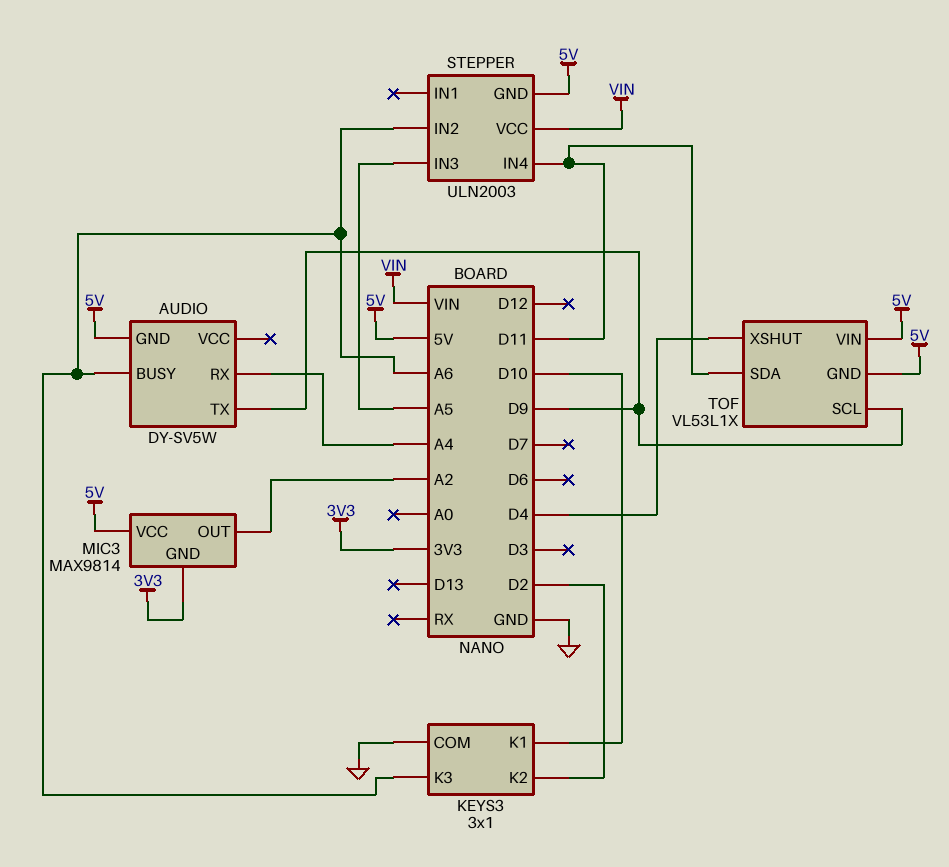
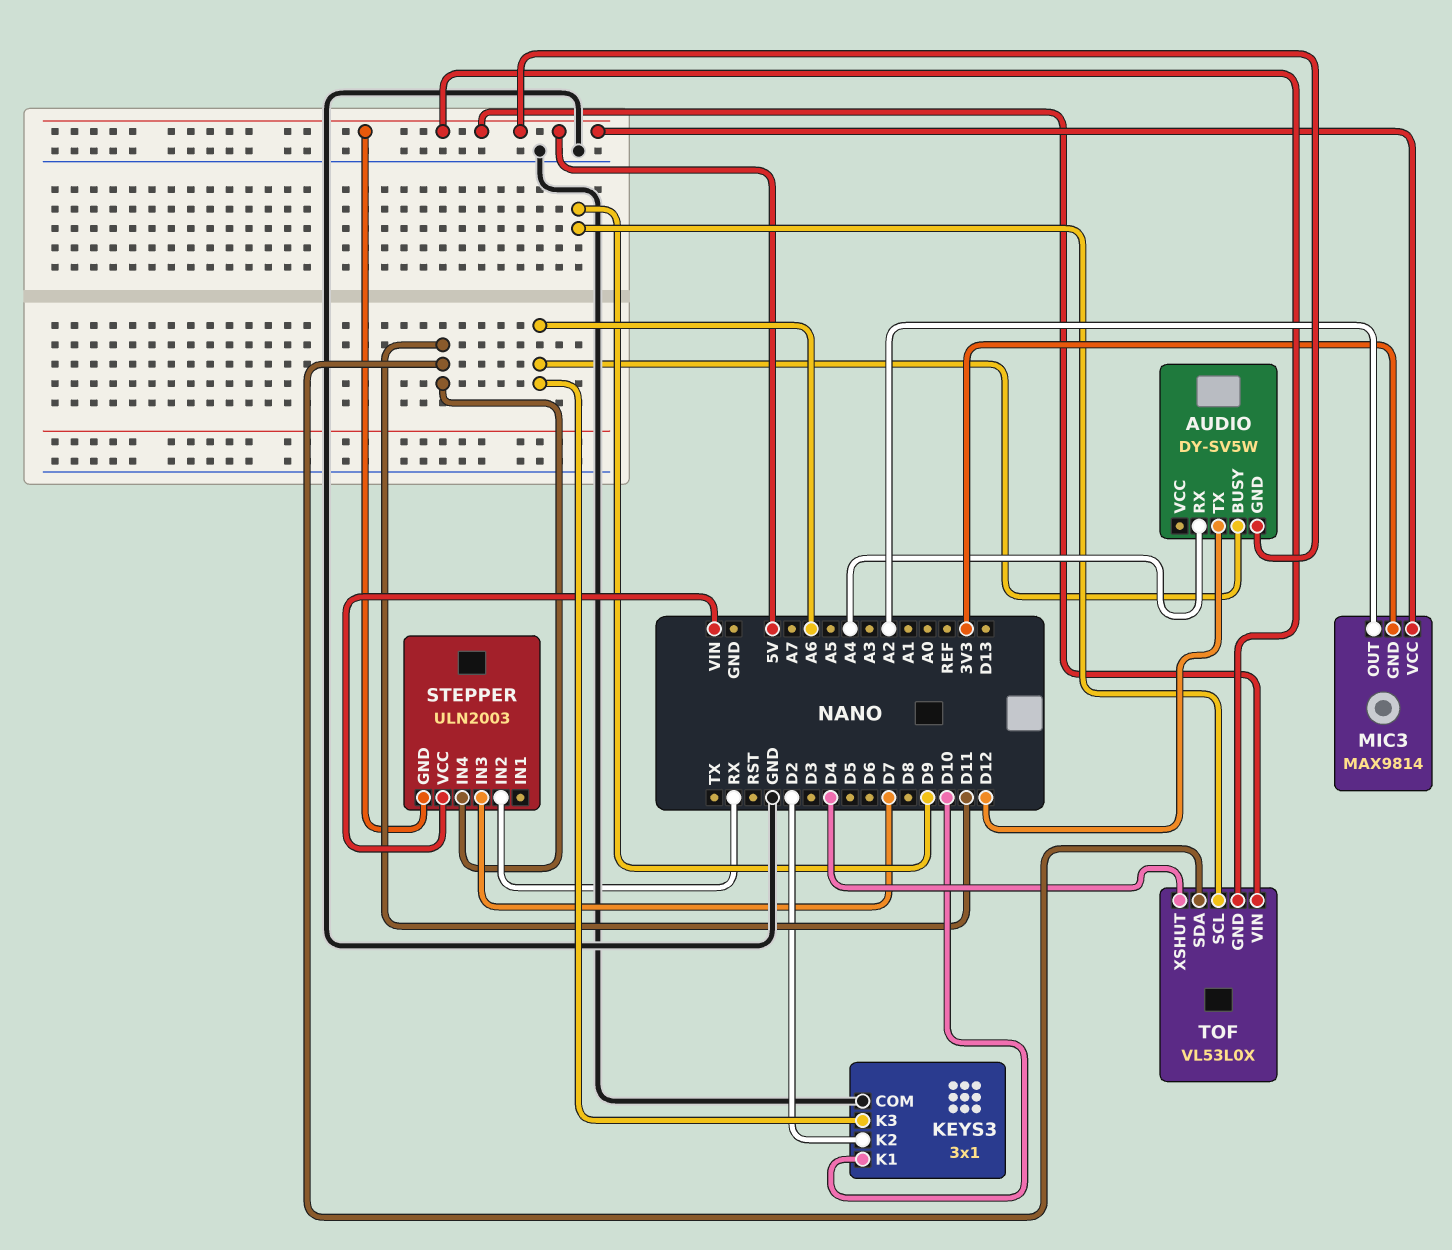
AUDIO pin TX: D9 -> D12
STEPPER pin IN2: A6 -> RX
STEPPER pin IN3: A5 -> D7
TOF: VL53L1X -> VL53L0X

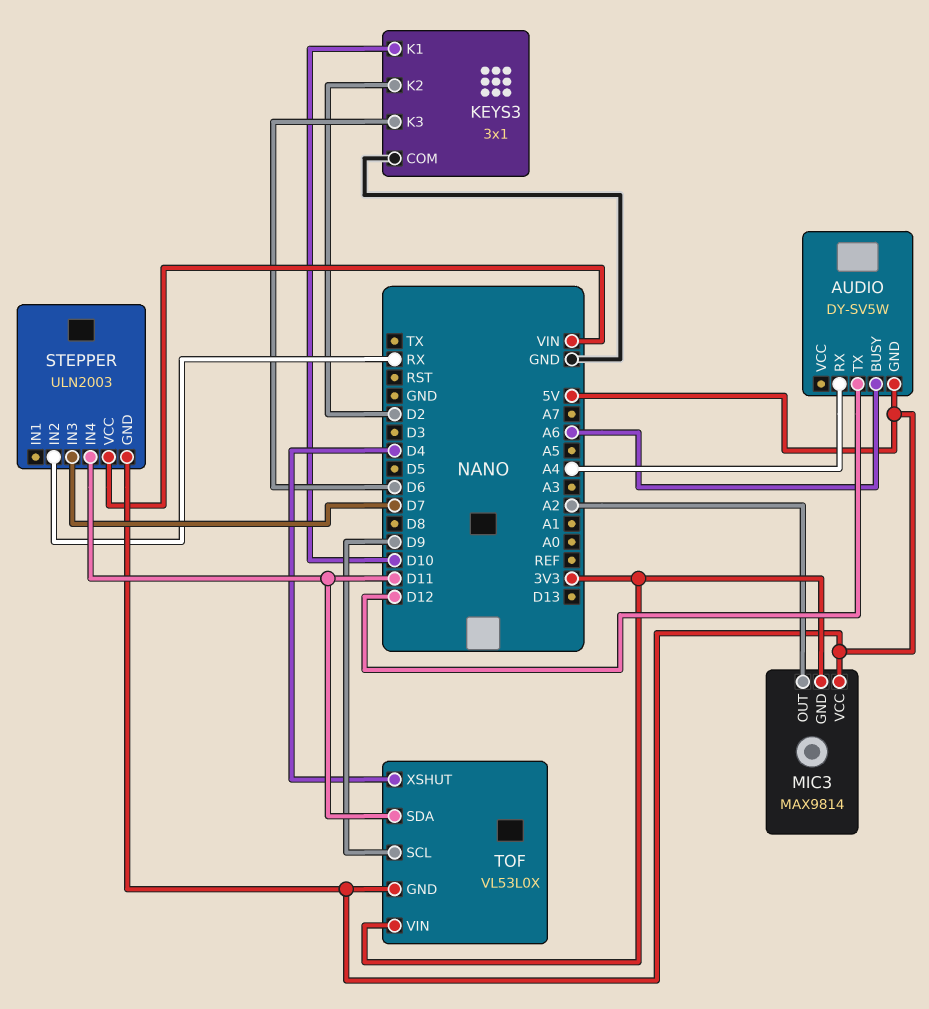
KEYS3 pin K3: A6 -> D6
TOF pin VIN: 5V -> 3V3

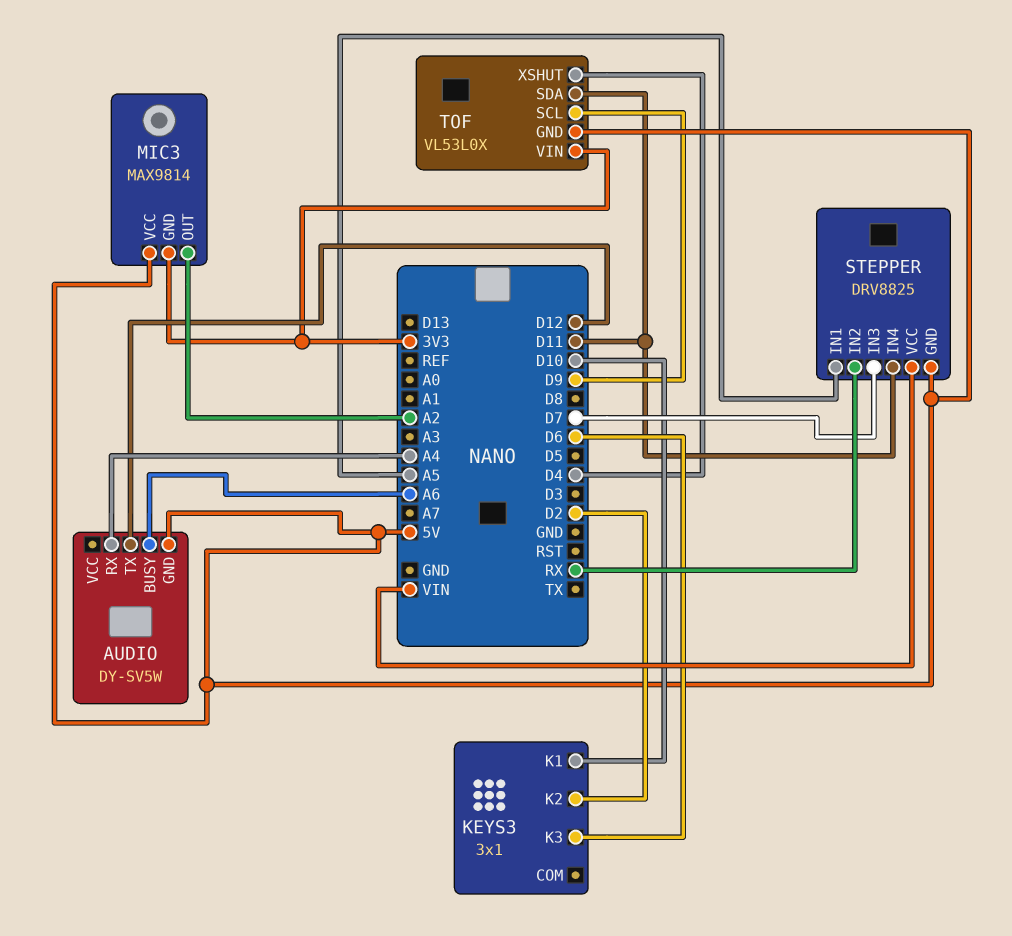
KEYS3 pin COM: GND -> none
STEPPER: ULN2003 -> DRV8825
STEPPER pin IN1: none -> A5

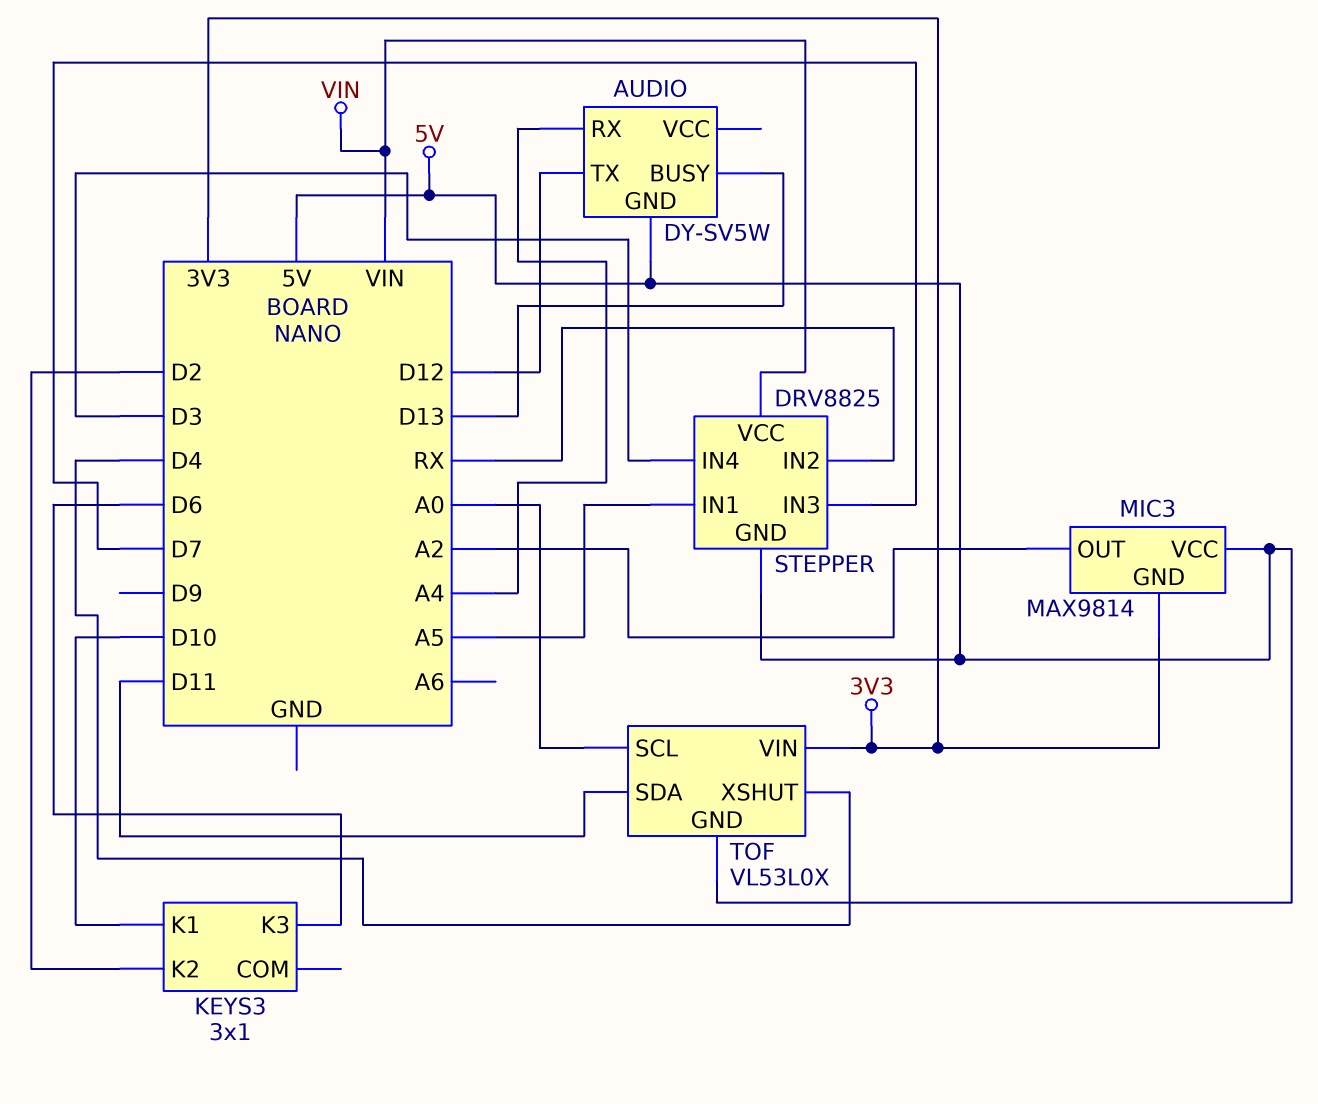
AUDIO pin BUSY: A6 -> D13
STEPPER pin IN4: D11 -> D3
TOF pin SCL: D9 -> A0

